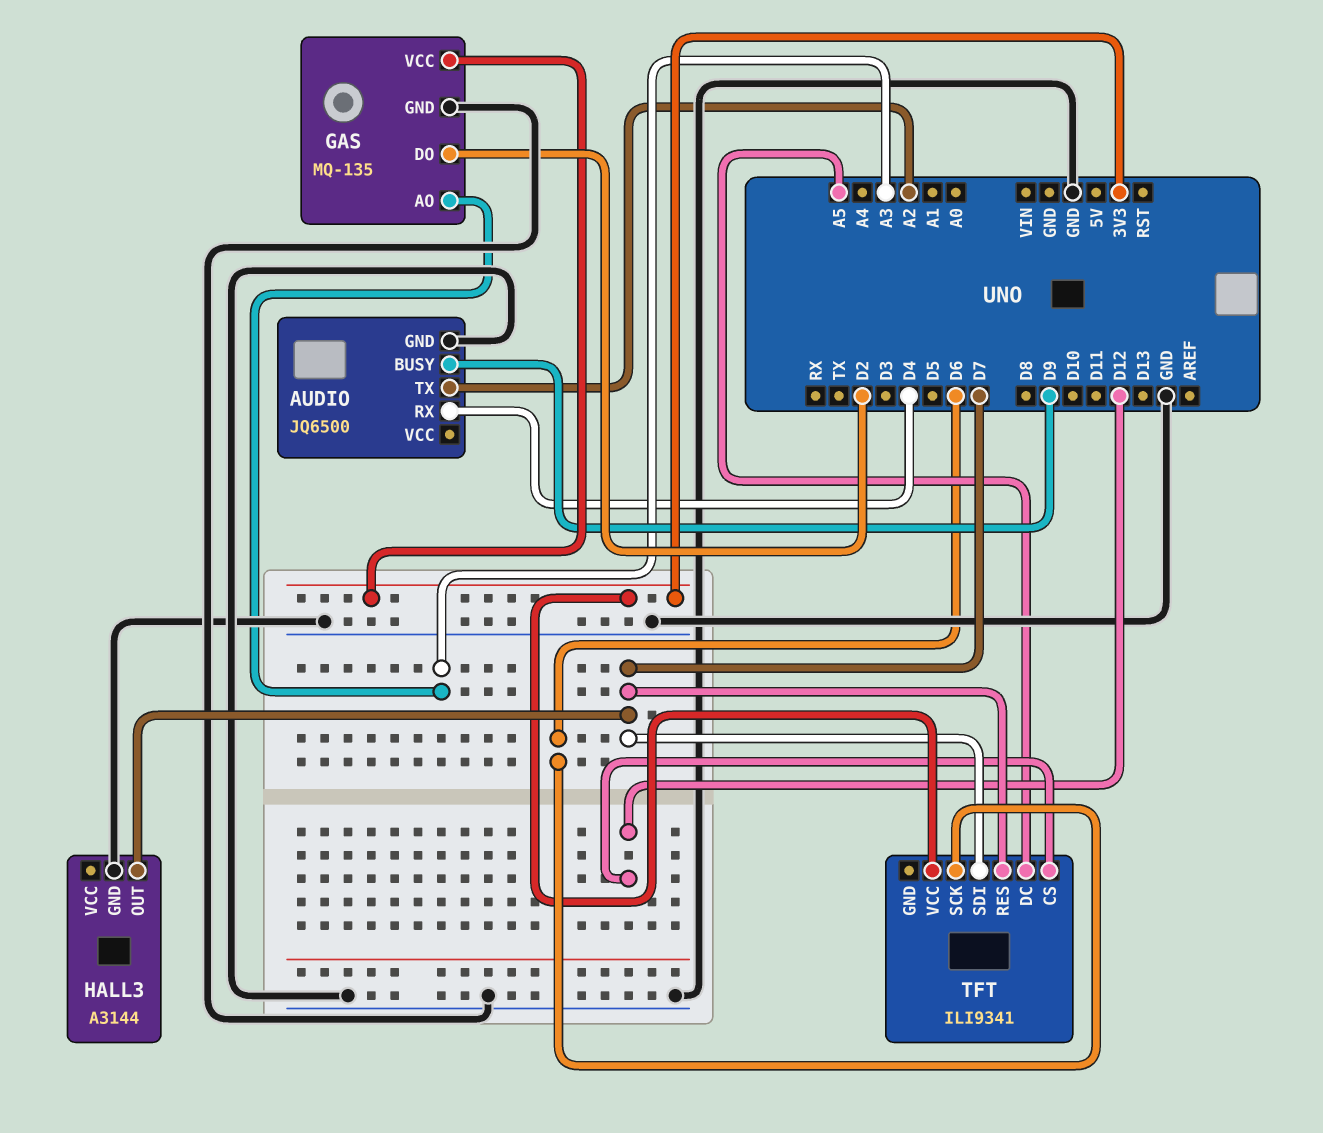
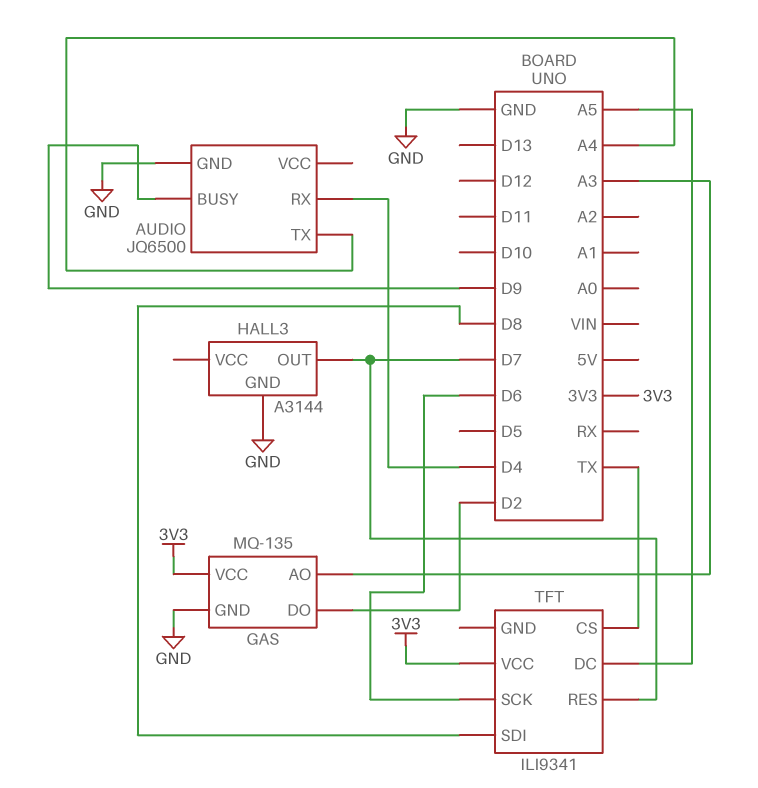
AUDIO pin TX: A2 -> A4
TFT pin CS: D12 -> TX
TFT pin SDI: D7 -> D8

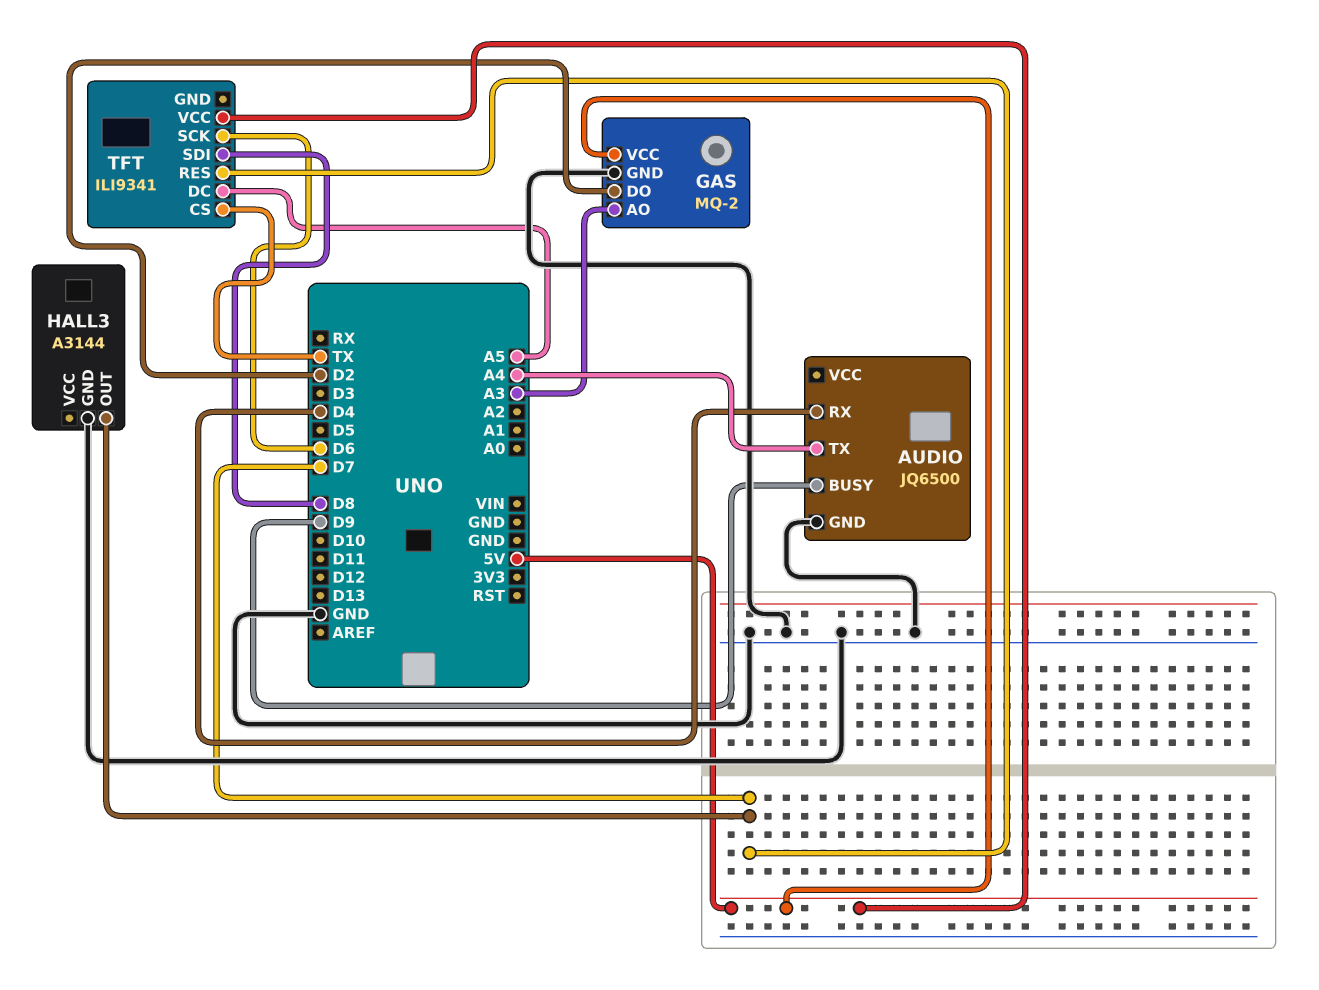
GAS: MQ-135 -> MQ-2
GAS pin VCC: 3V3 -> 5V
TFT pin VCC: 3V3 -> 5V

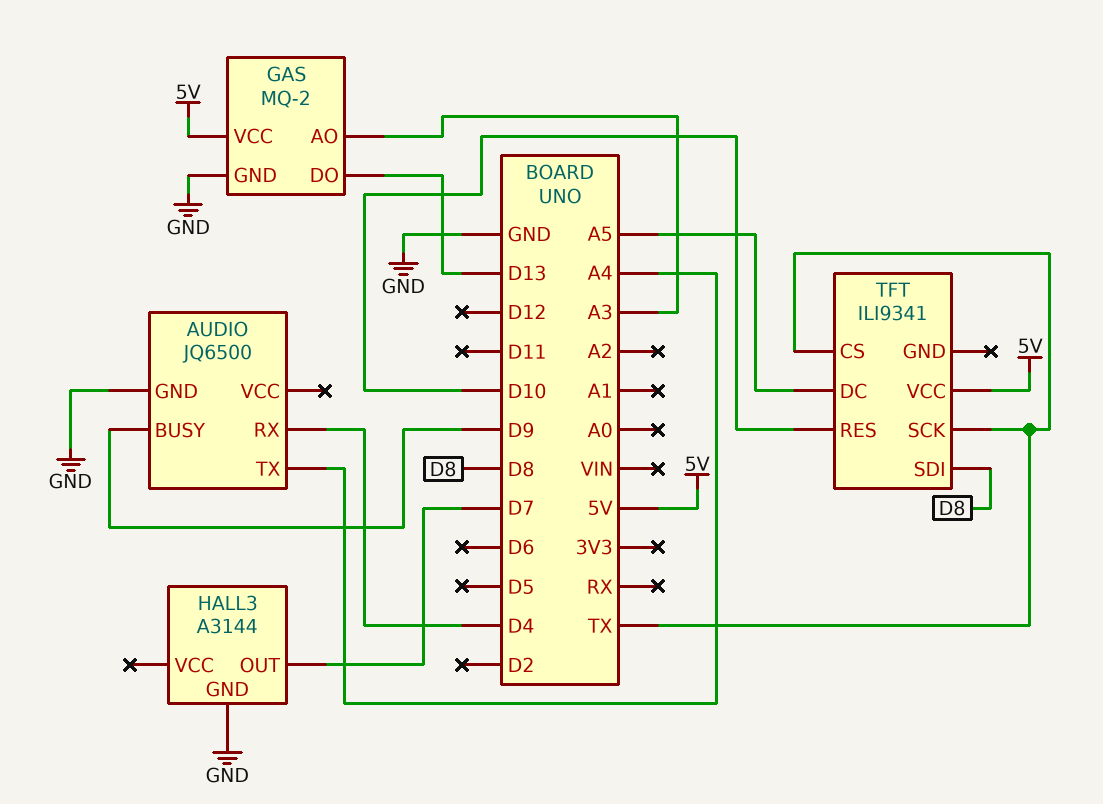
GAS pin DO: D2 -> D13
TFT pin RES: D7 -> D10
TFT pin SCK: D6 -> TX

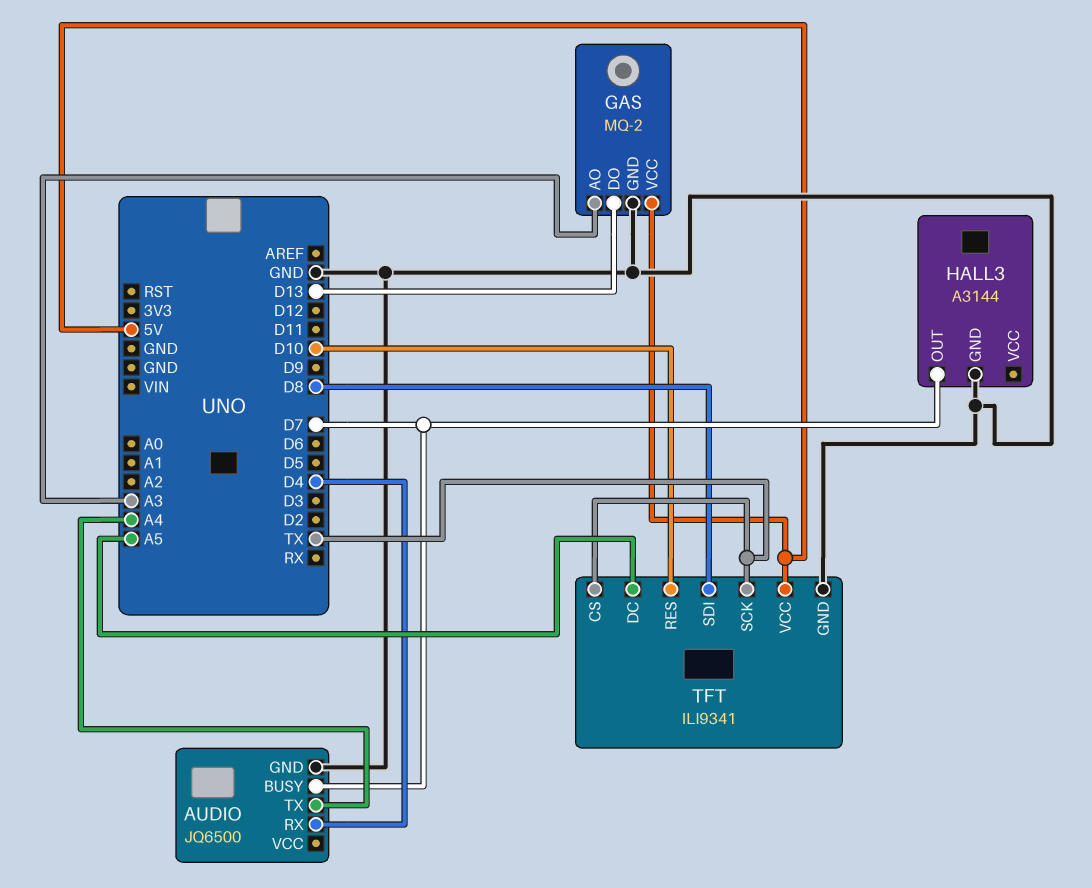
AUDIO pin BUSY: D9 -> D7
TFT pin GND: none -> GND

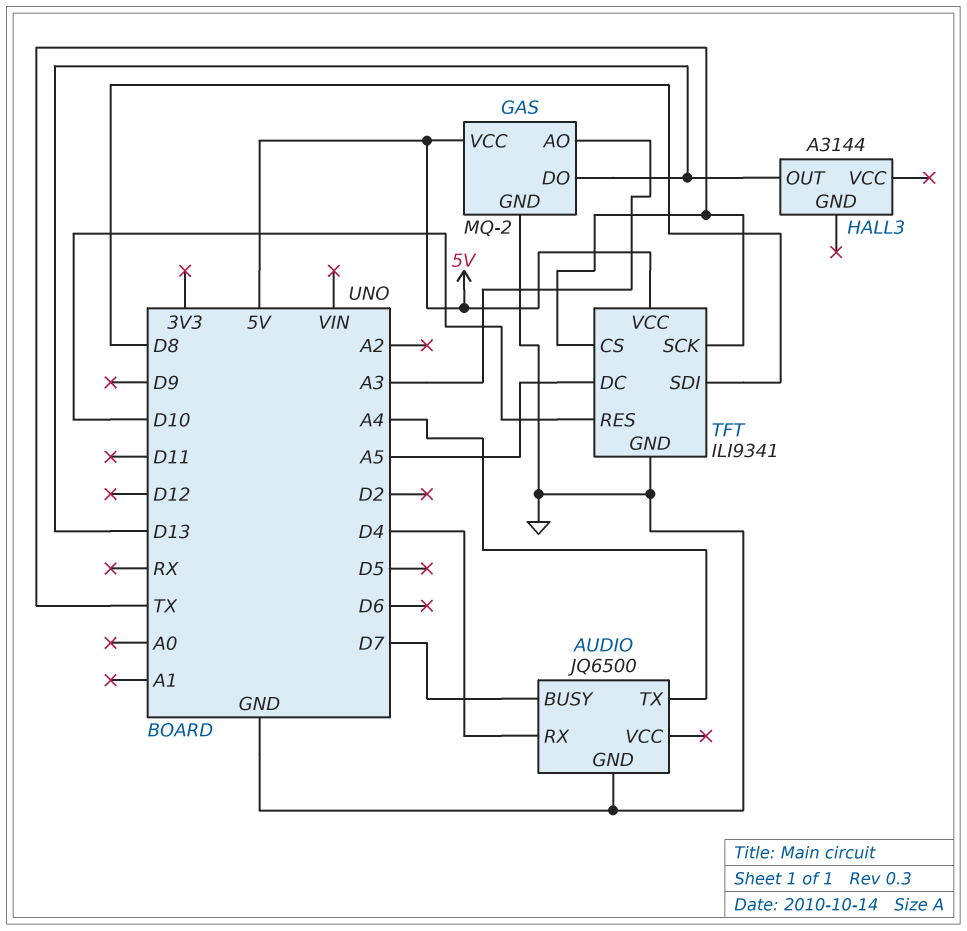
HALL3 pin GND: GND -> none
HALL3 pin OUT: D7 -> D13

